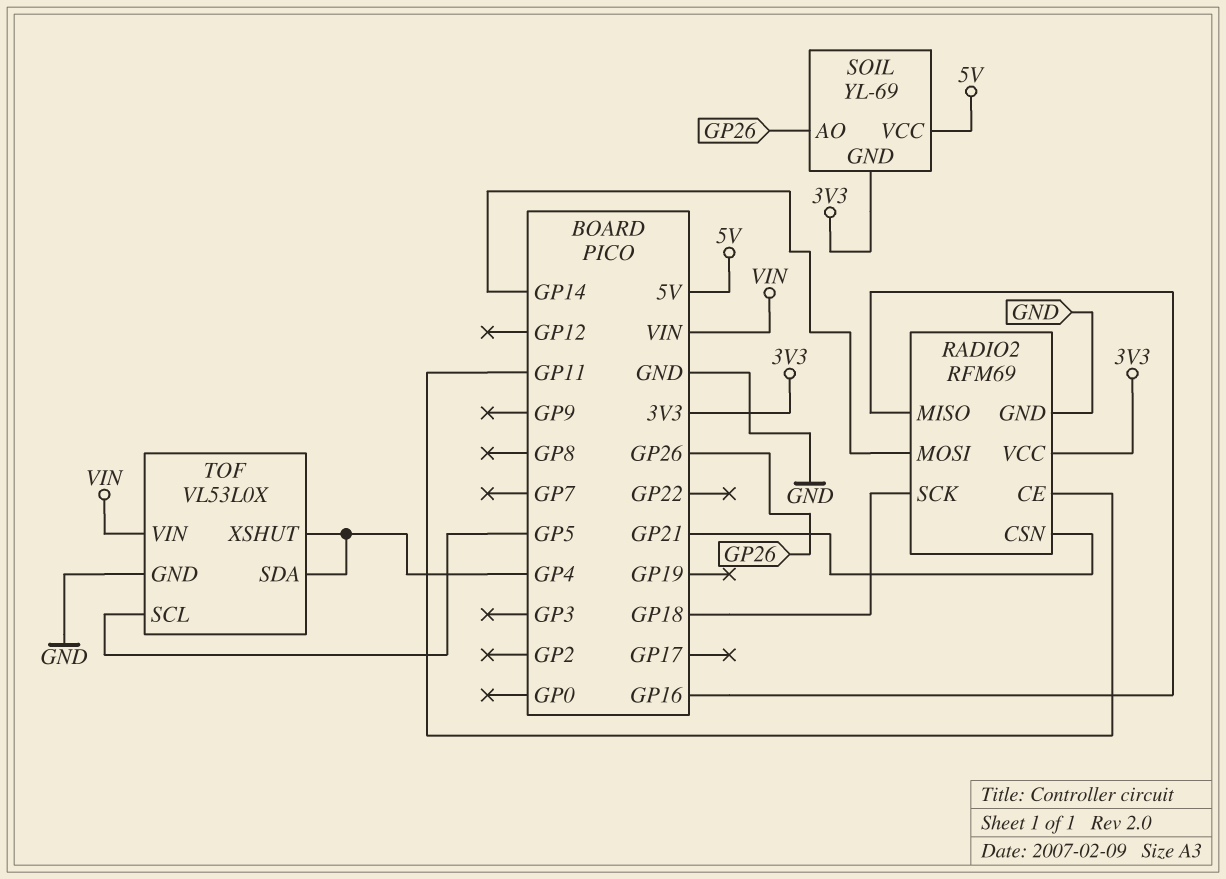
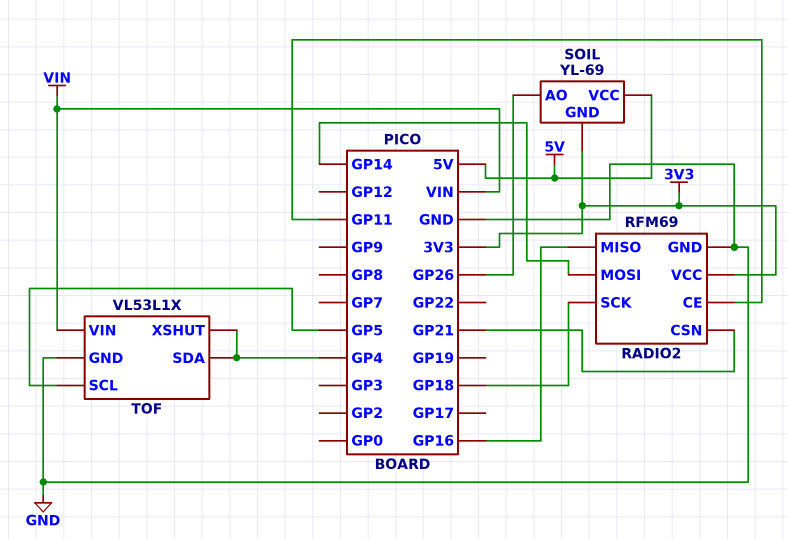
TOF: VL53L0X -> VL53L1X

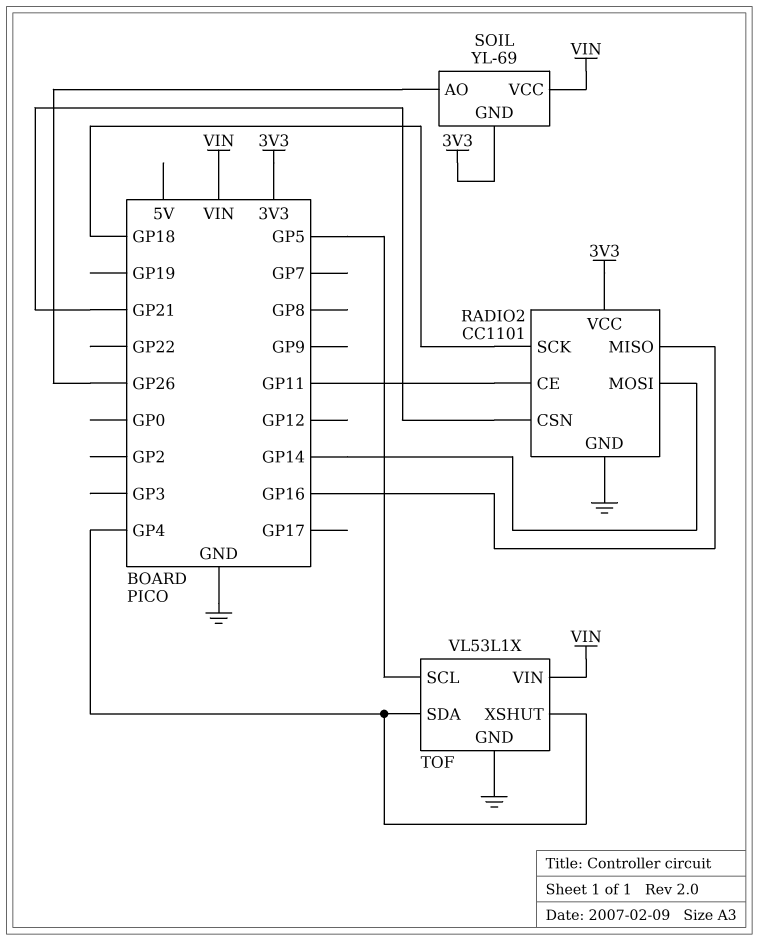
RADIO2: RFM69 -> CC1101
SOIL pin VCC: 5V -> VIN

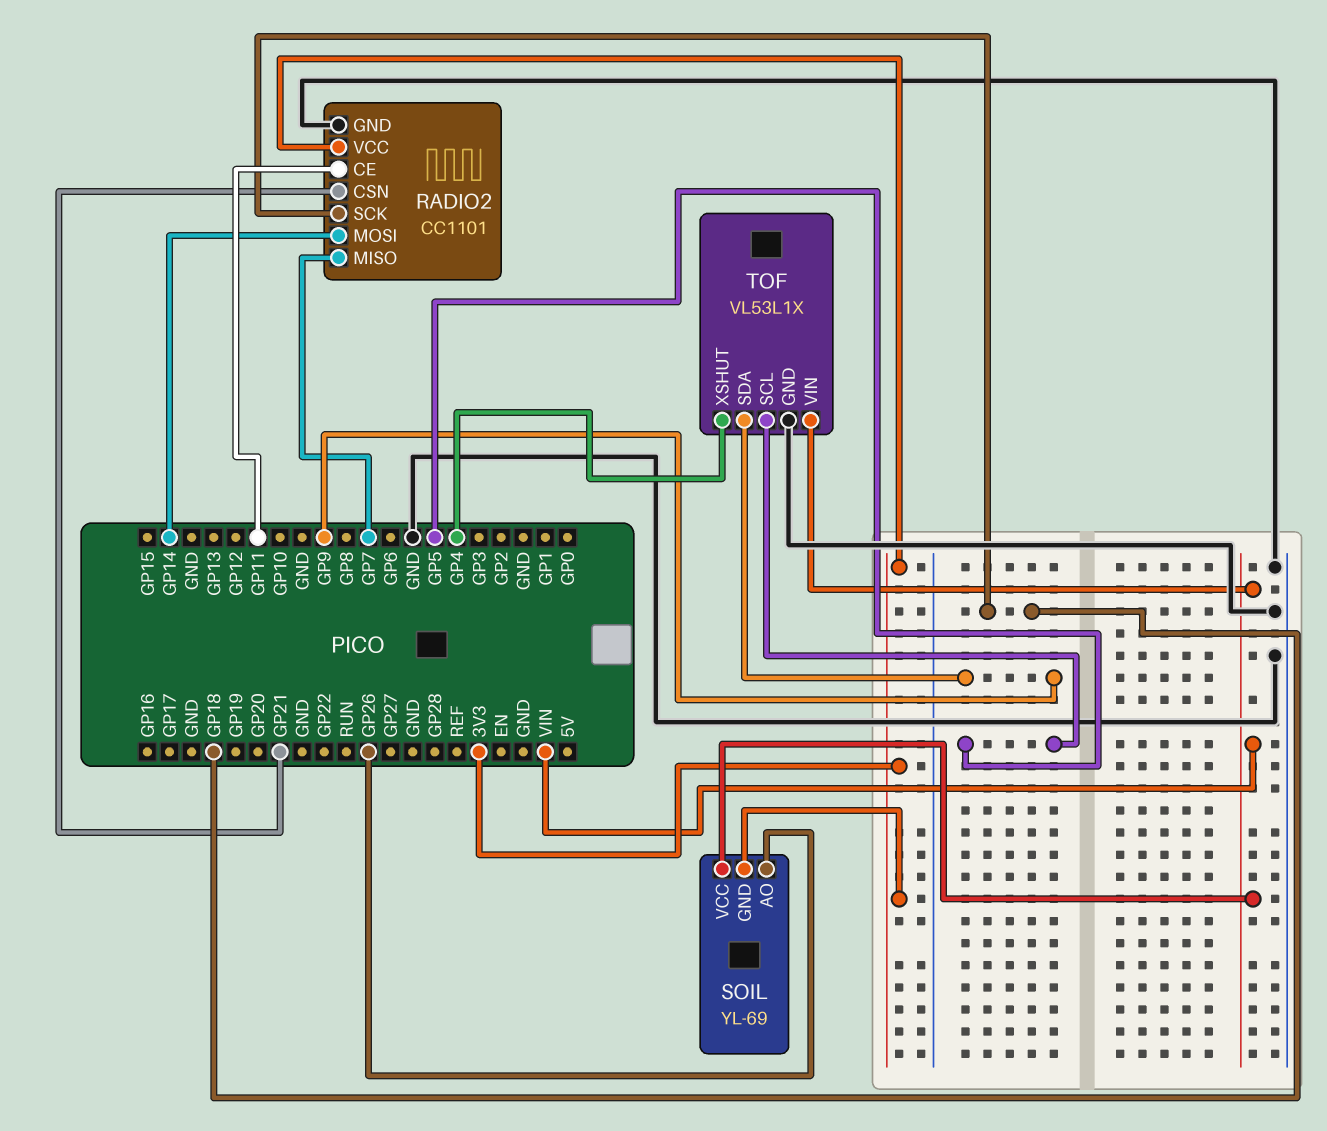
RADIO2 pin MISO: GP16 -> GP7
TOF pin SDA: GP4 -> GP9

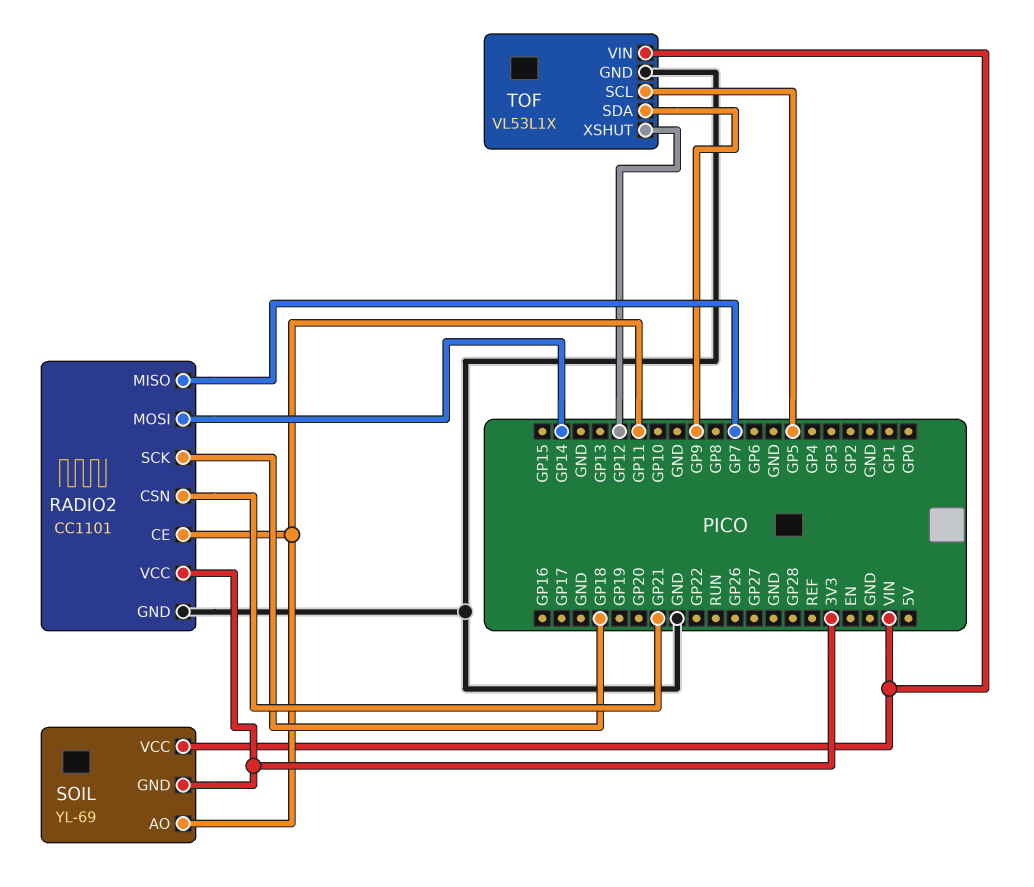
SOIL pin AO: GP26 -> GP11
TOF pin XSHUT: GP4 -> GP12

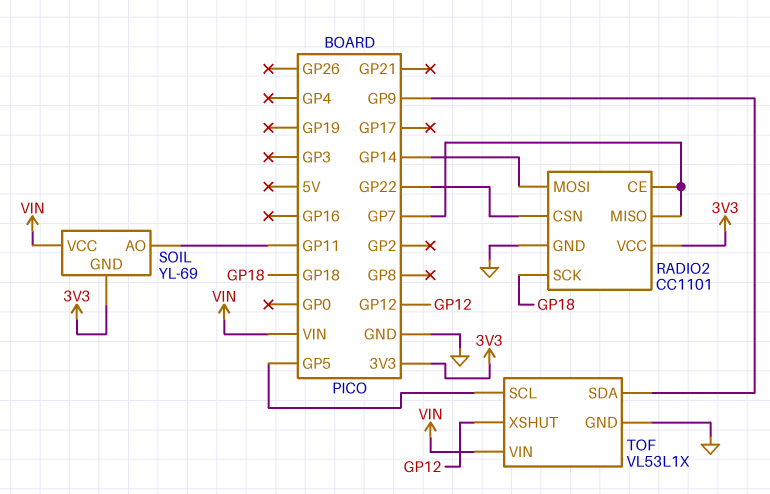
RADIO2 pin CE: GP11 -> GP7
RADIO2 pin CSN: GP21 -> GP22

